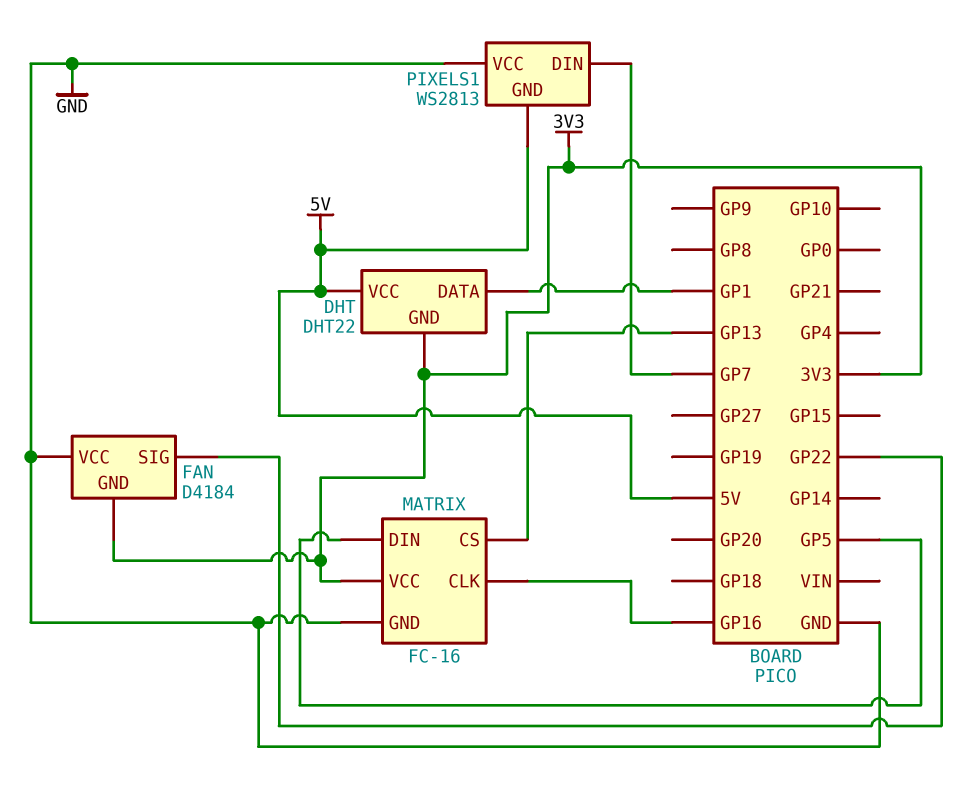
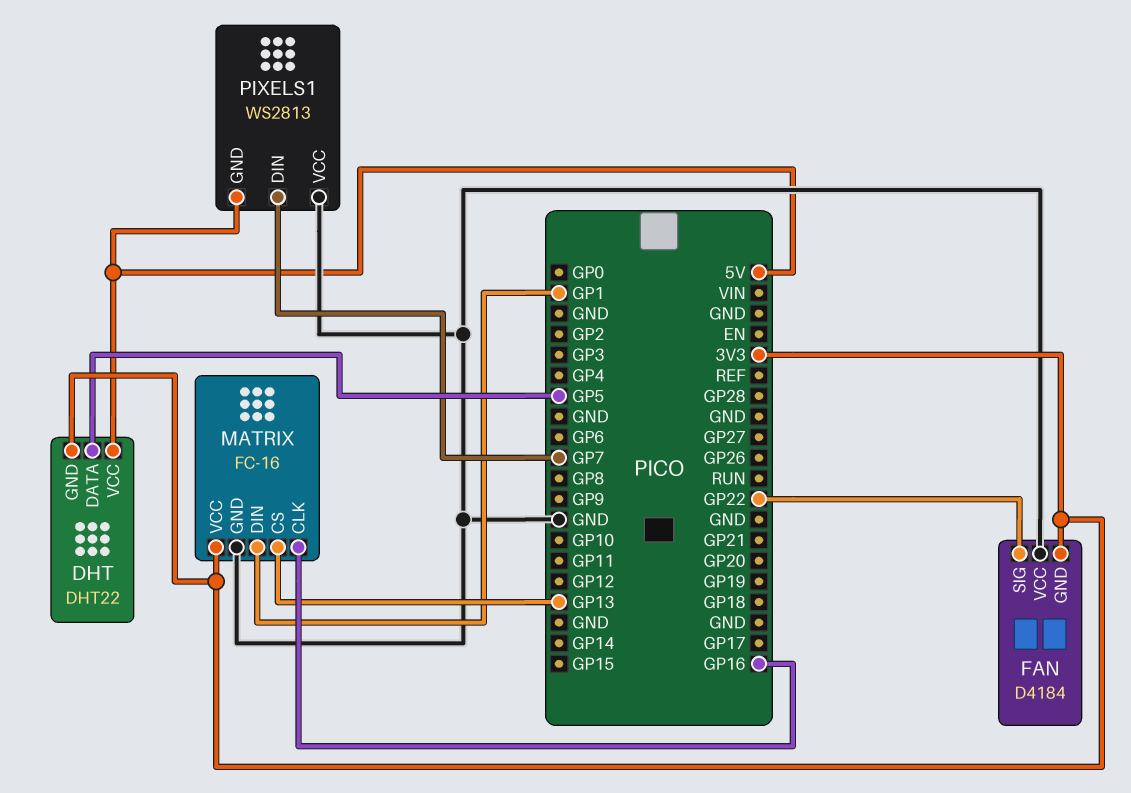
DHT pin DATA: GP1 -> GP5
MATRIX pin DIN: GP5 -> GP1

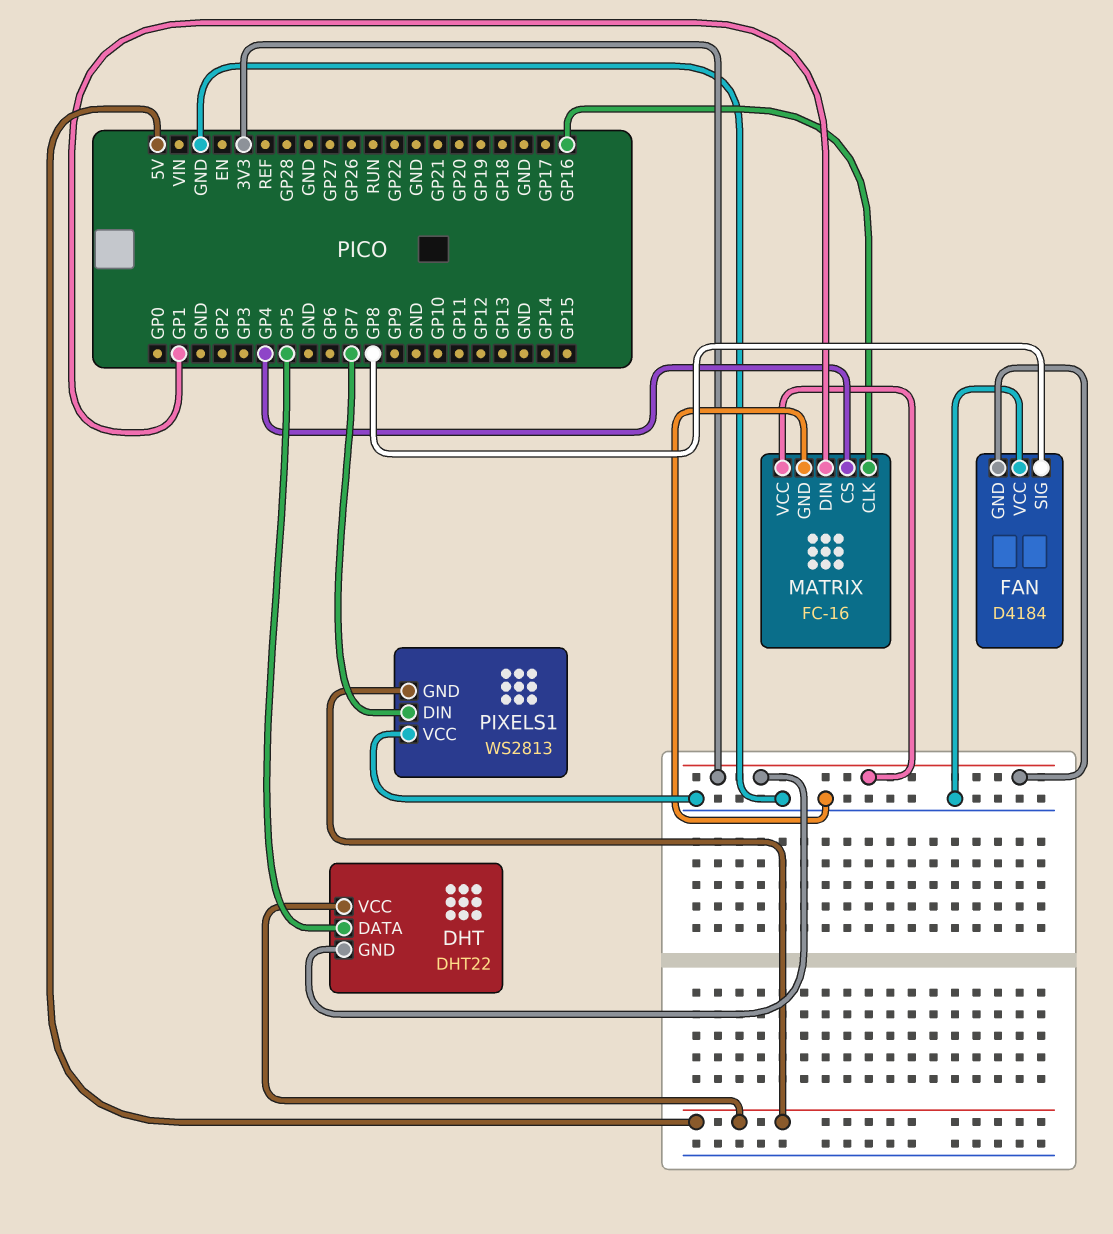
FAN pin SIG: GP22 -> GP8
MATRIX pin CS: GP13 -> GP4

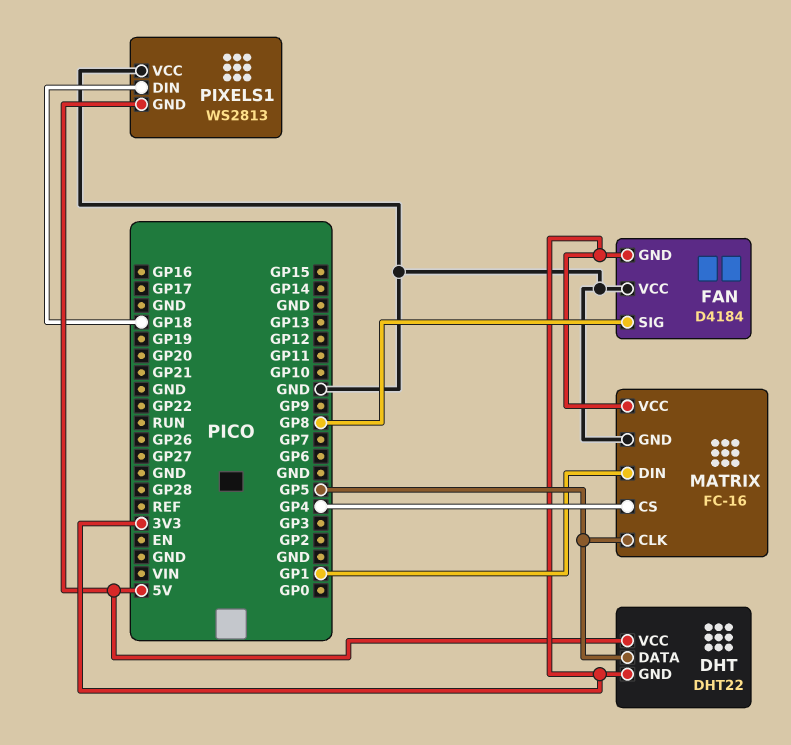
MATRIX pin CLK: GP16 -> GP5
PIXELS1 pin DIN: GP7 -> GP18

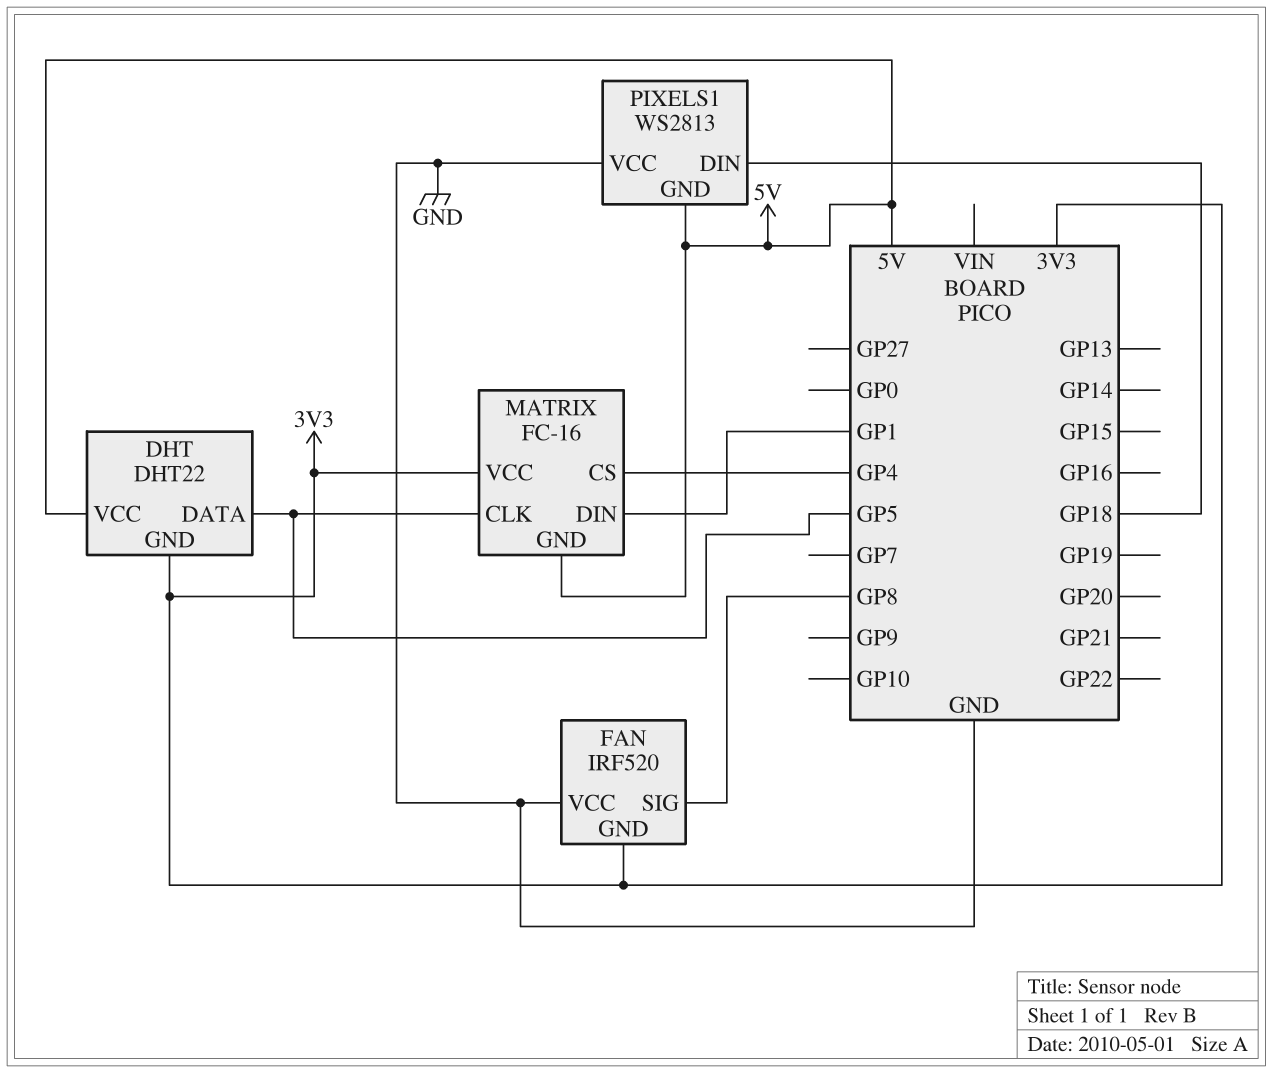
FAN: D4184 -> IRF520
MATRIX pin GND: GND -> 5V

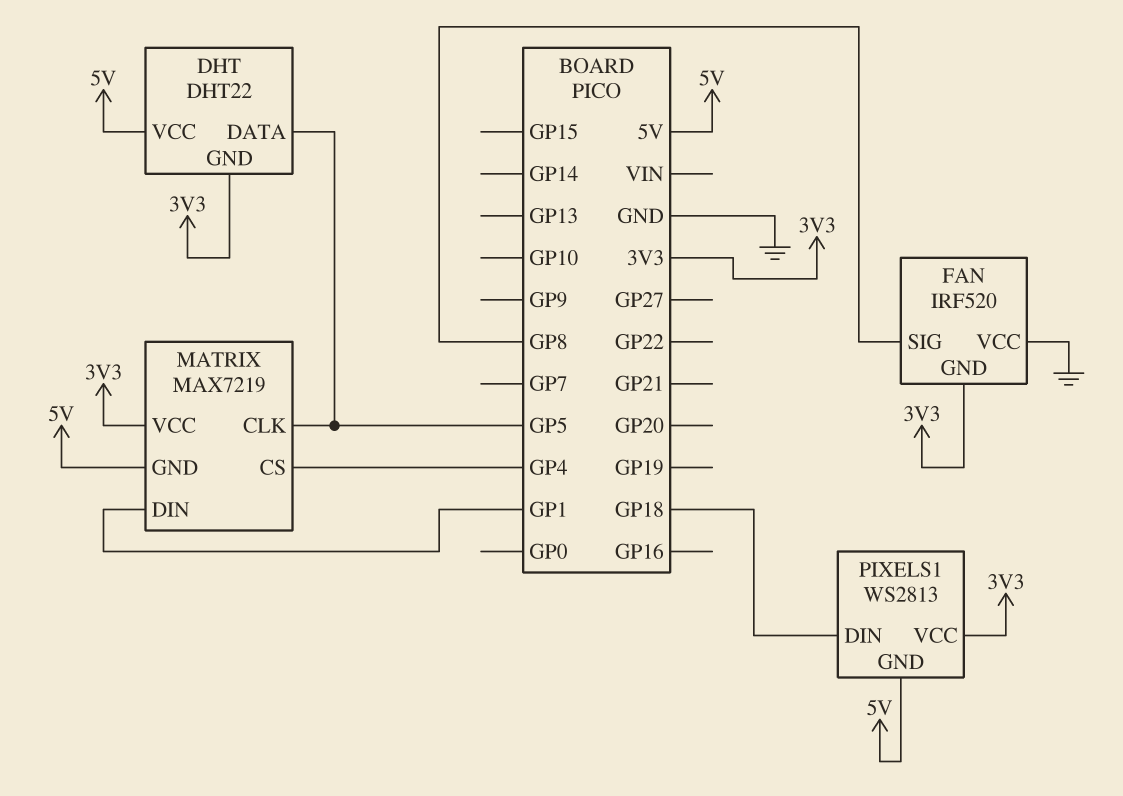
MATRIX: FC-16 -> MAX7219
PIXELS1 pin VCC: GND -> 3V3

